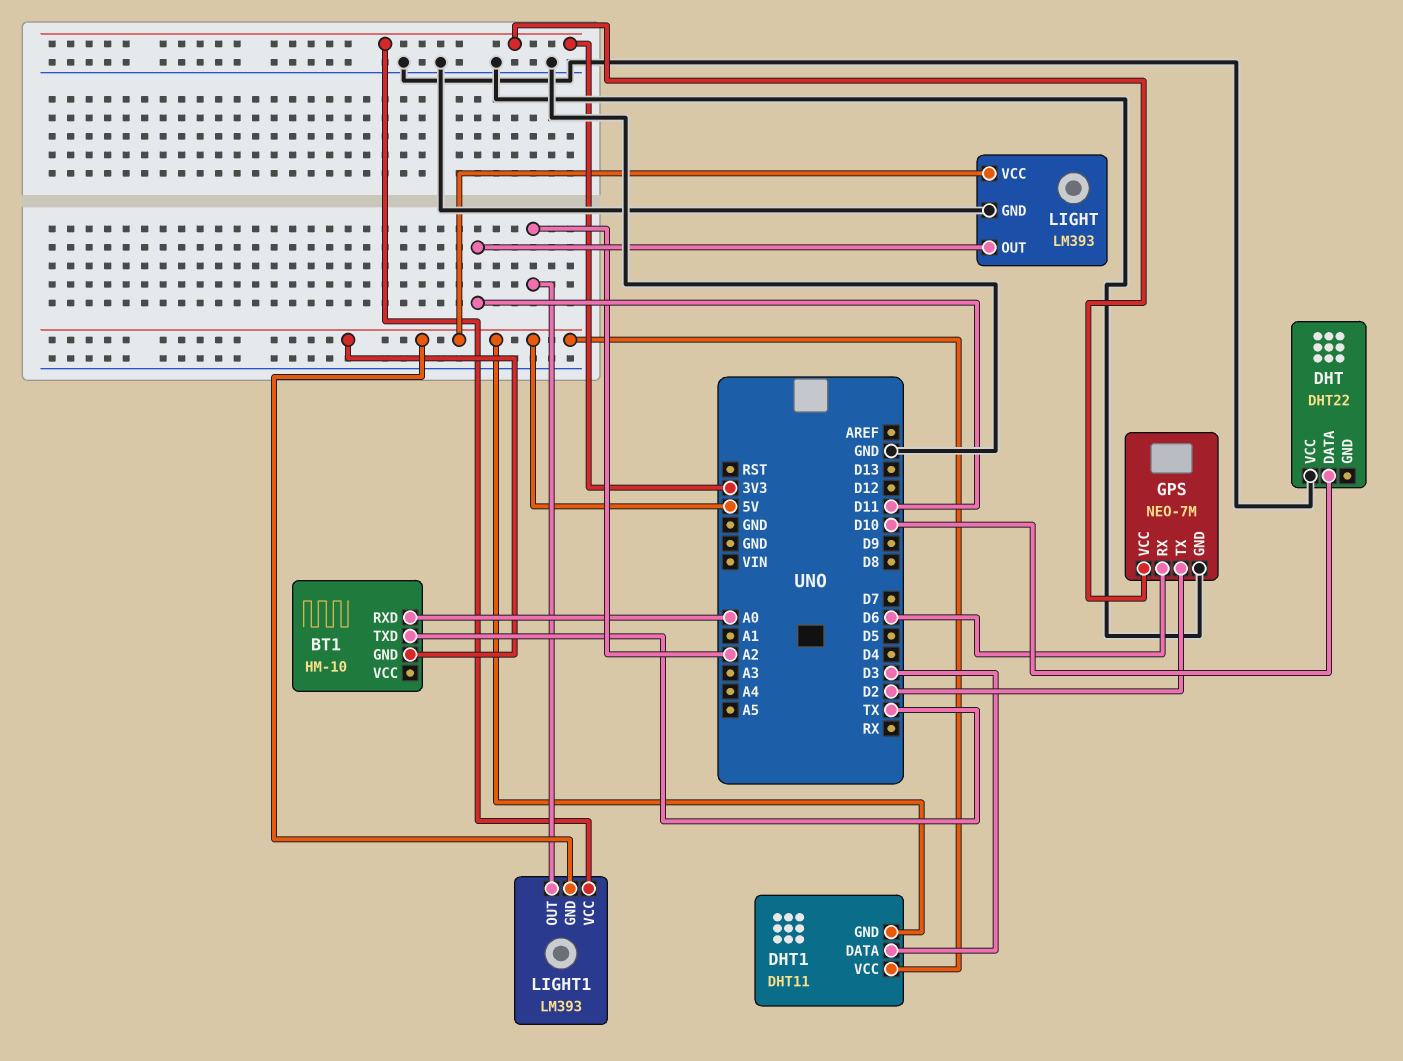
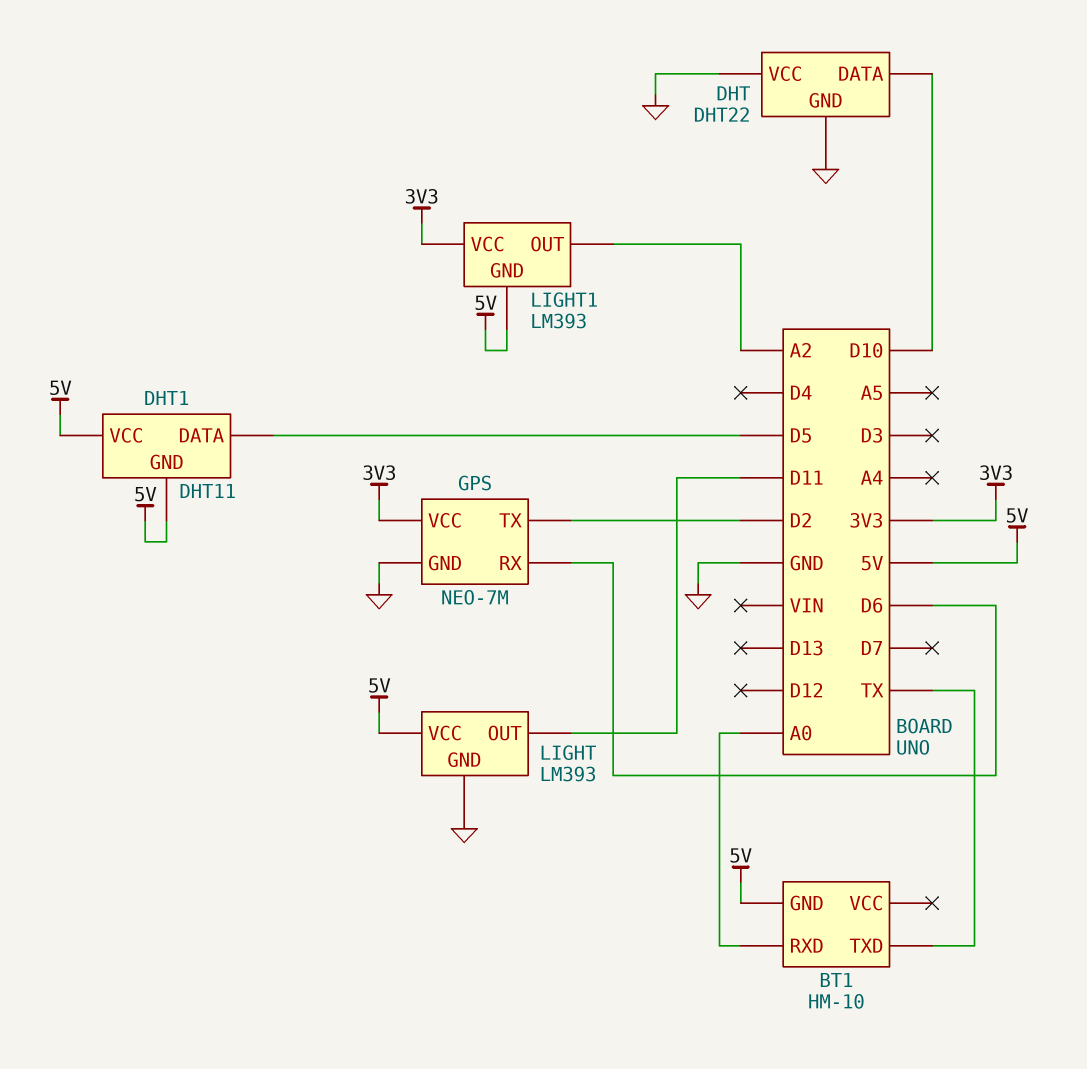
DHT pin GND: none -> GND
DHT1 pin DATA: D3 -> D5

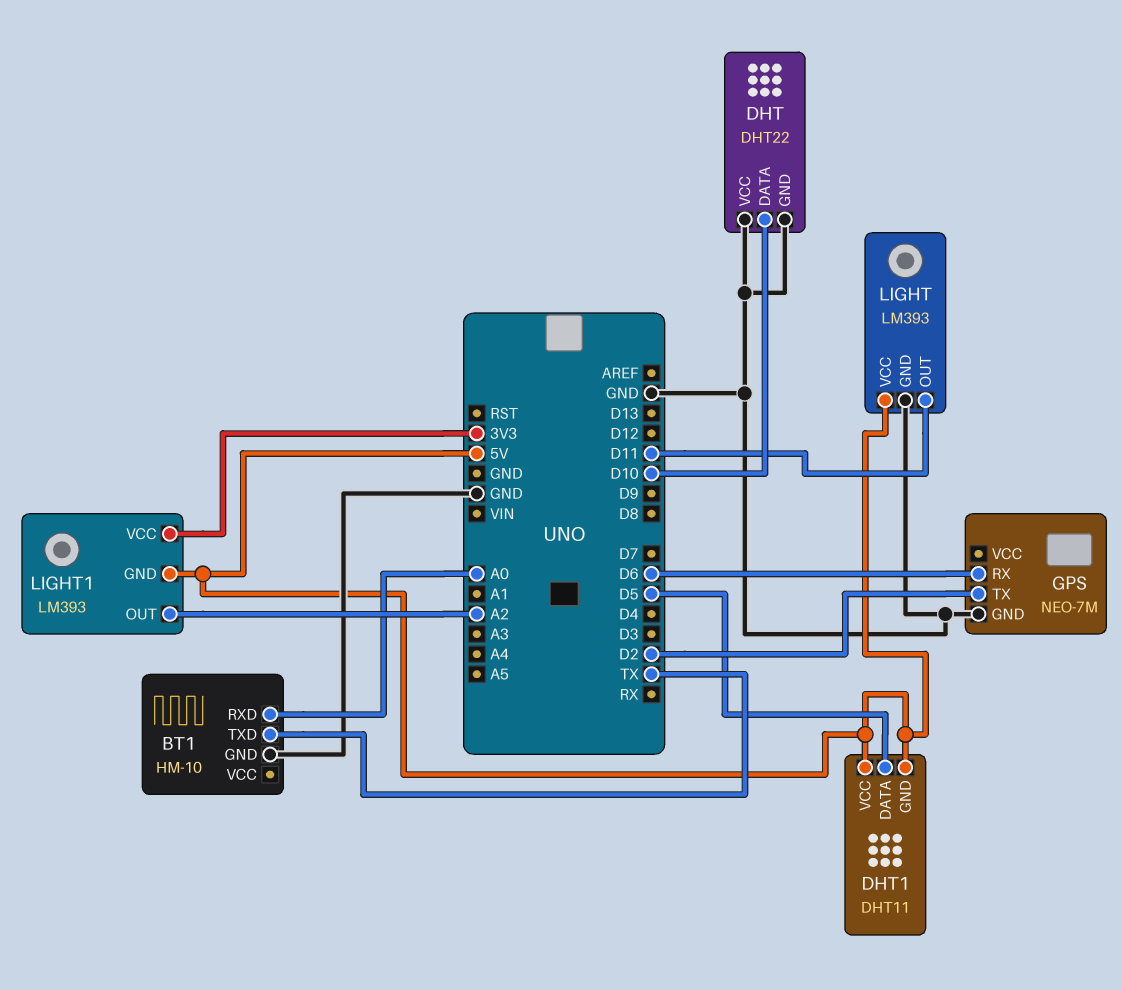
BT1 pin GND: 5V -> GND
GPS pin VCC: 3V3 -> none

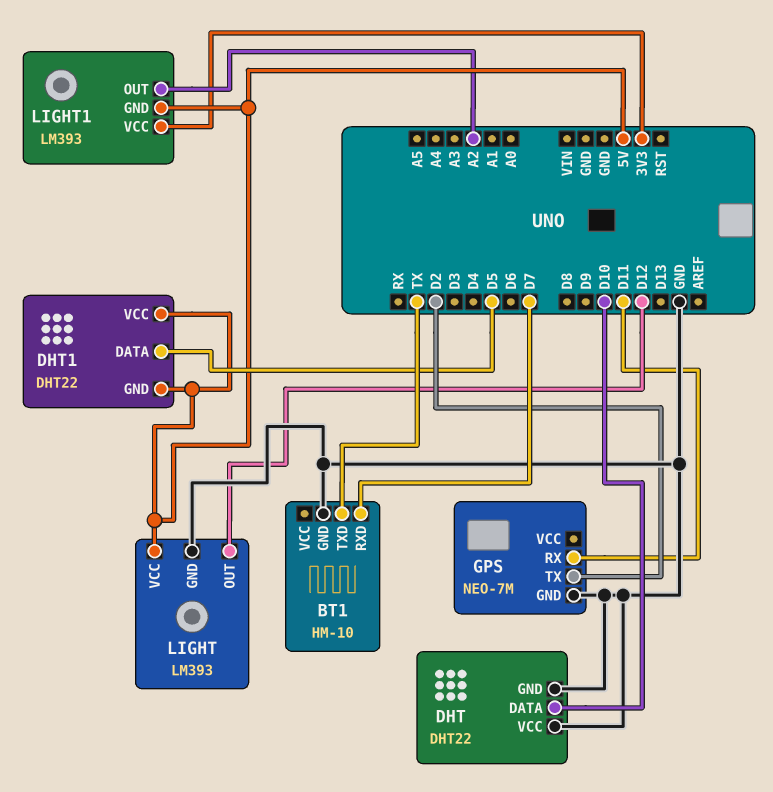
BT1 pin RXD: A0 -> D7
DHT1: DHT11 -> DHT22
GPS pin RX: D6 -> D11
LIGHT pin OUT: D11 -> D12

